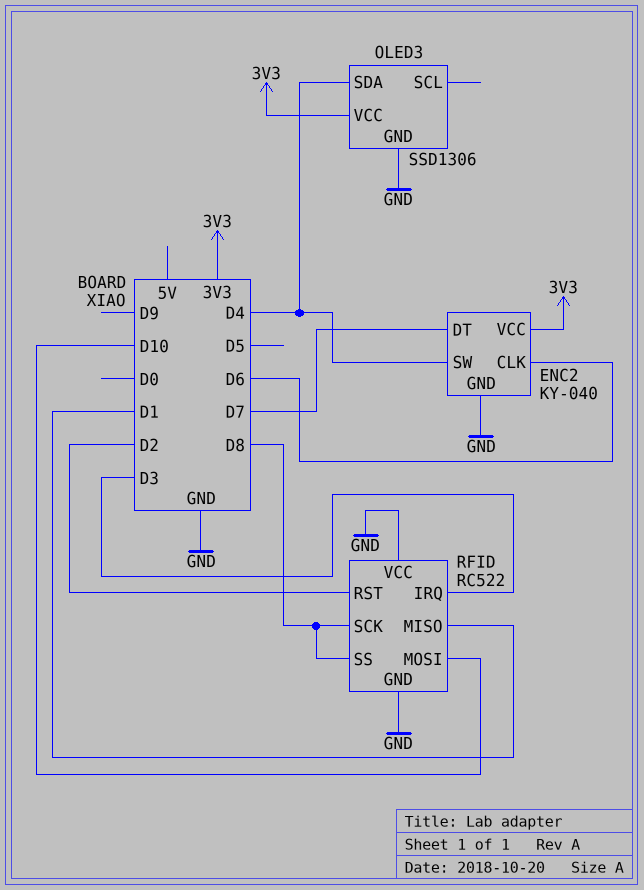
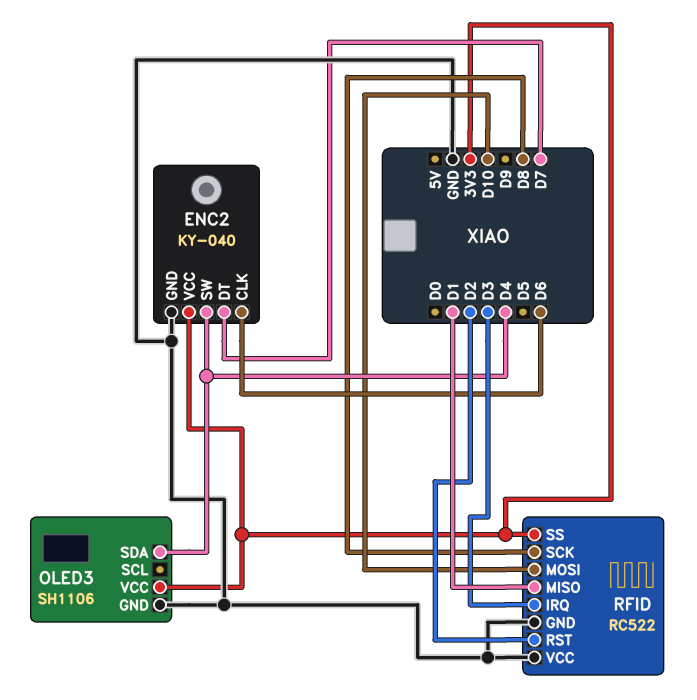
OLED3: SSD1306 -> SH1106
RFID pin SS: D8 -> 3V3

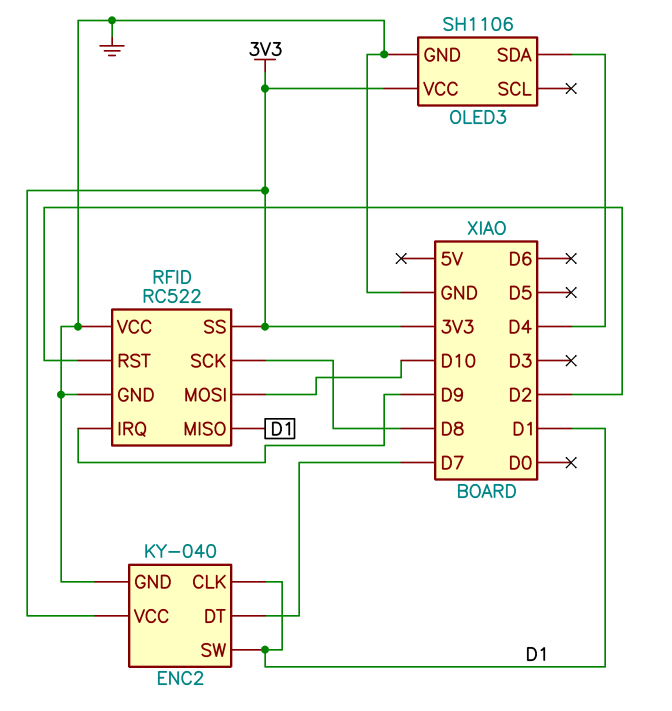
ENC2 pin CLK: D6 -> D1
ENC2 pin SW: D4 -> D1
RFID pin IRQ: D3 -> D9

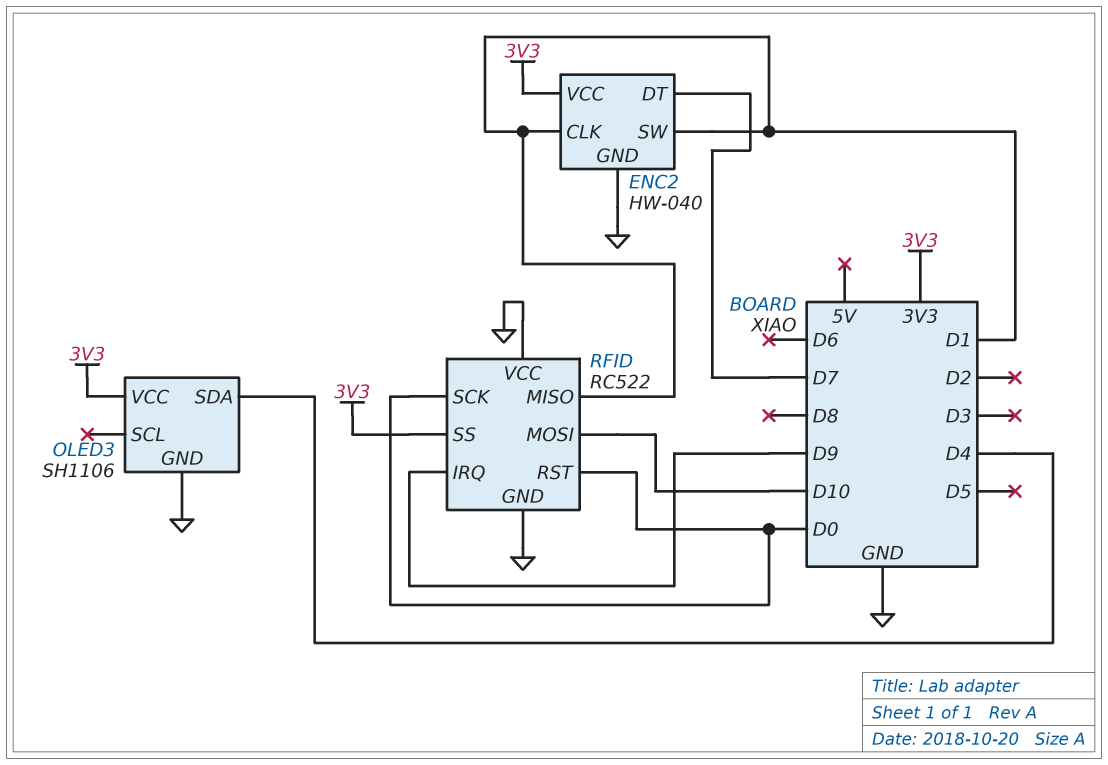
ENC2: KY-040 -> HW-040
RFID pin RST: D2 -> D0
RFID pin SCK: D8 -> D0

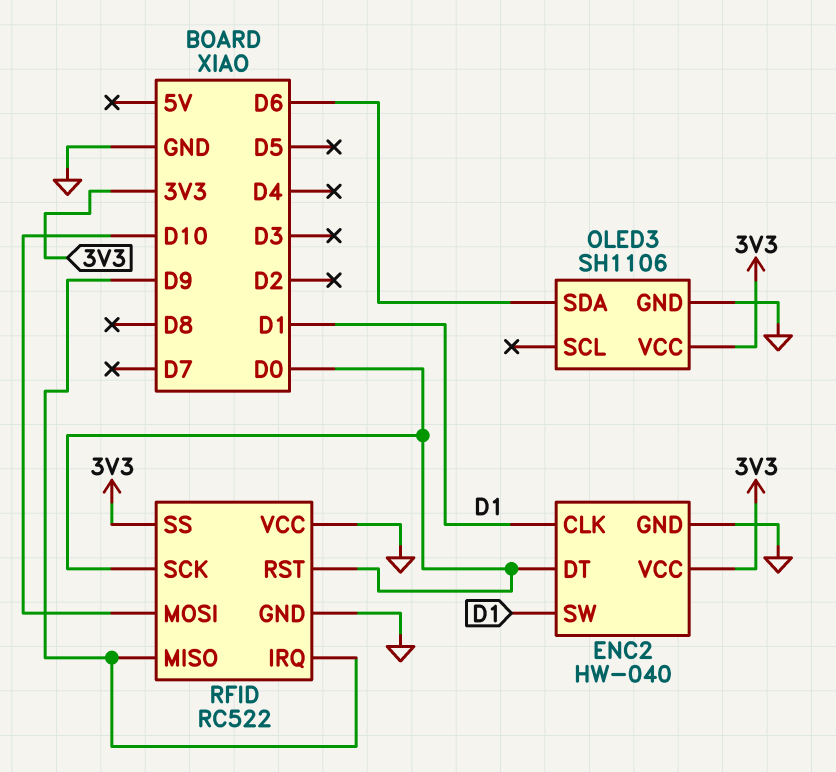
ENC2 pin DT: D7 -> D0
OLED3 pin SDA: D4 -> D6
RFID pin MISO: D1 -> D9

